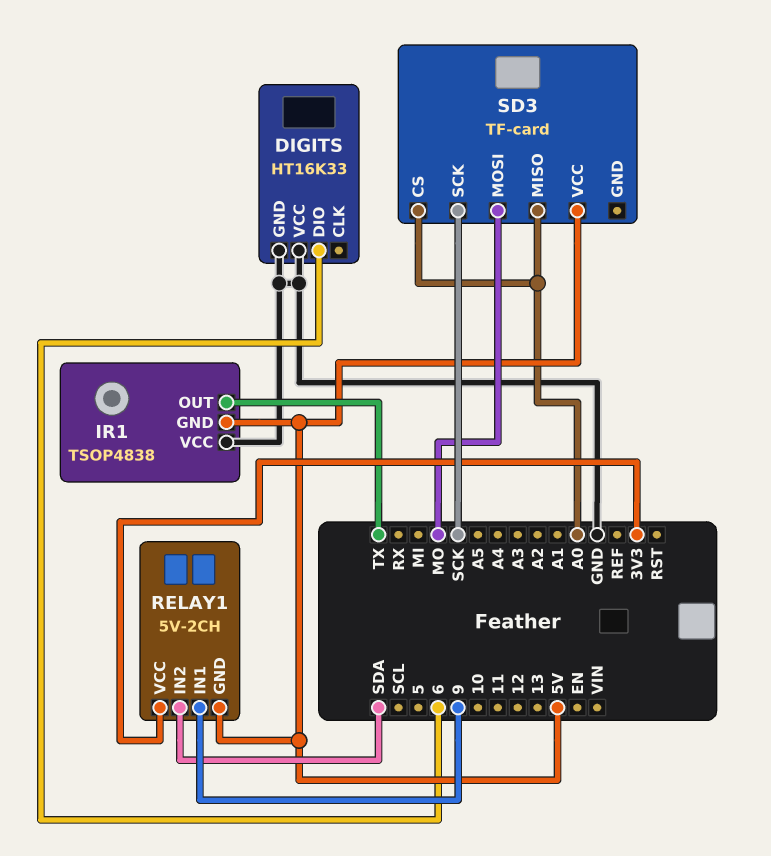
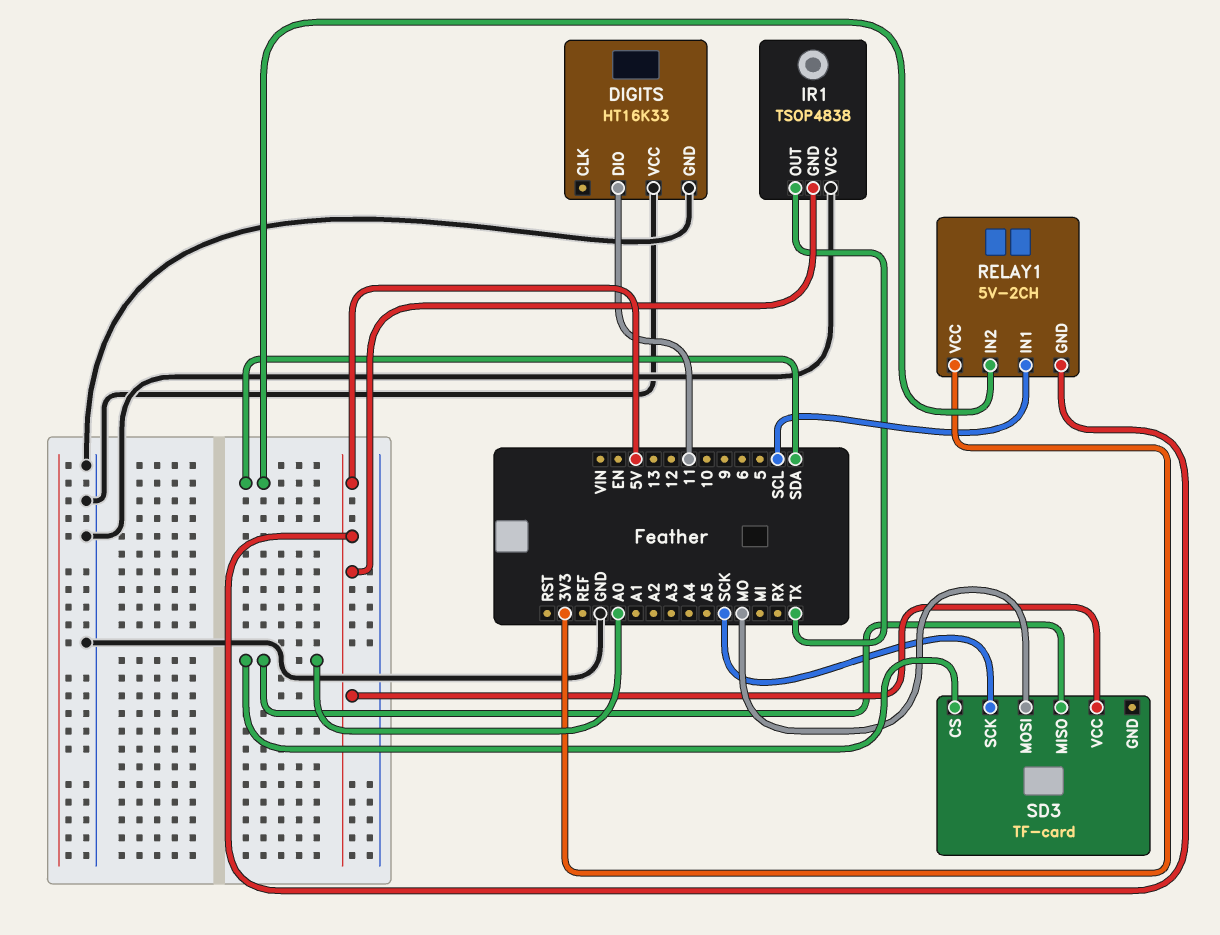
DIGITS pin DIO: 6 -> 11
RELAY1 pin IN1: 9 -> SCL

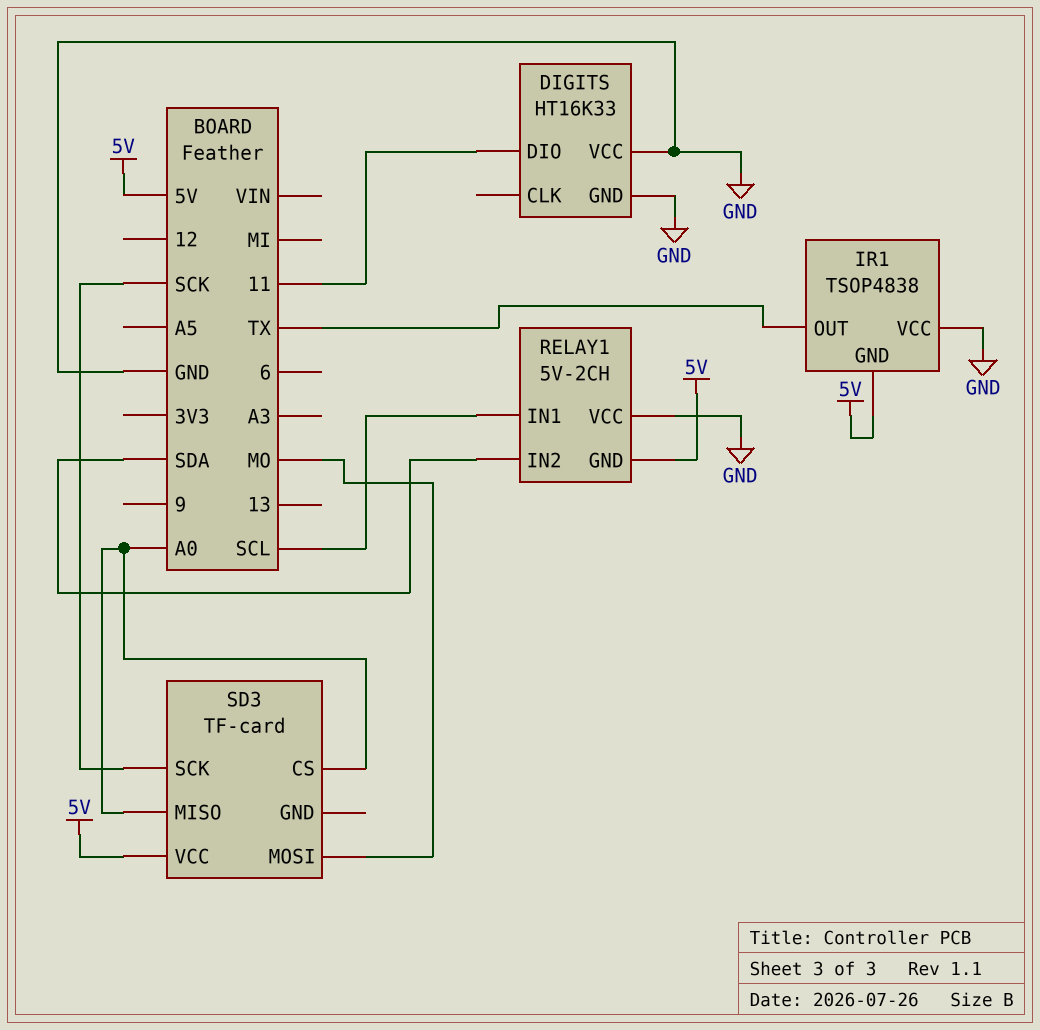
RELAY1 pin VCC: 3V3 -> GND

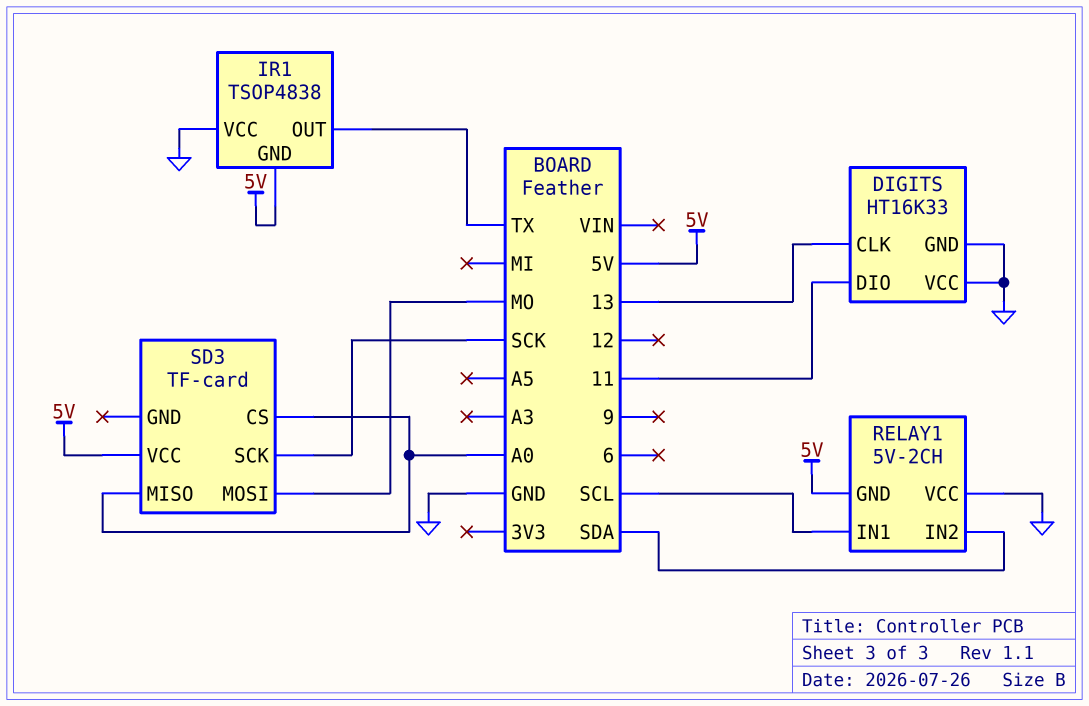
DIGITS pin CLK: none -> 13

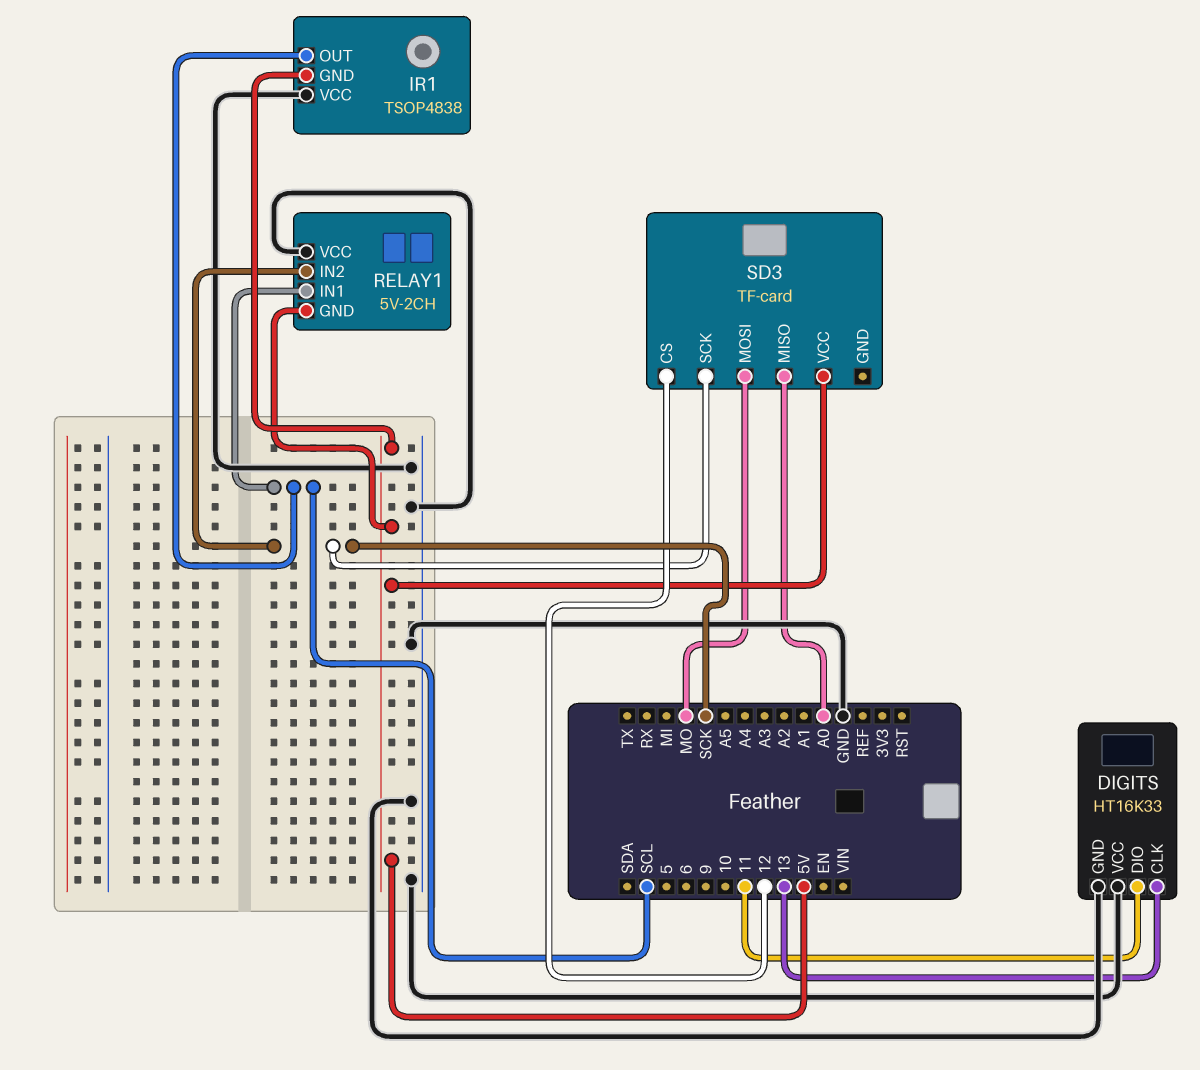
IR1 pin OUT: TX -> SCL
RELAY1 pin IN2: SDA -> SCK
SD3 pin CS: A0 -> 12

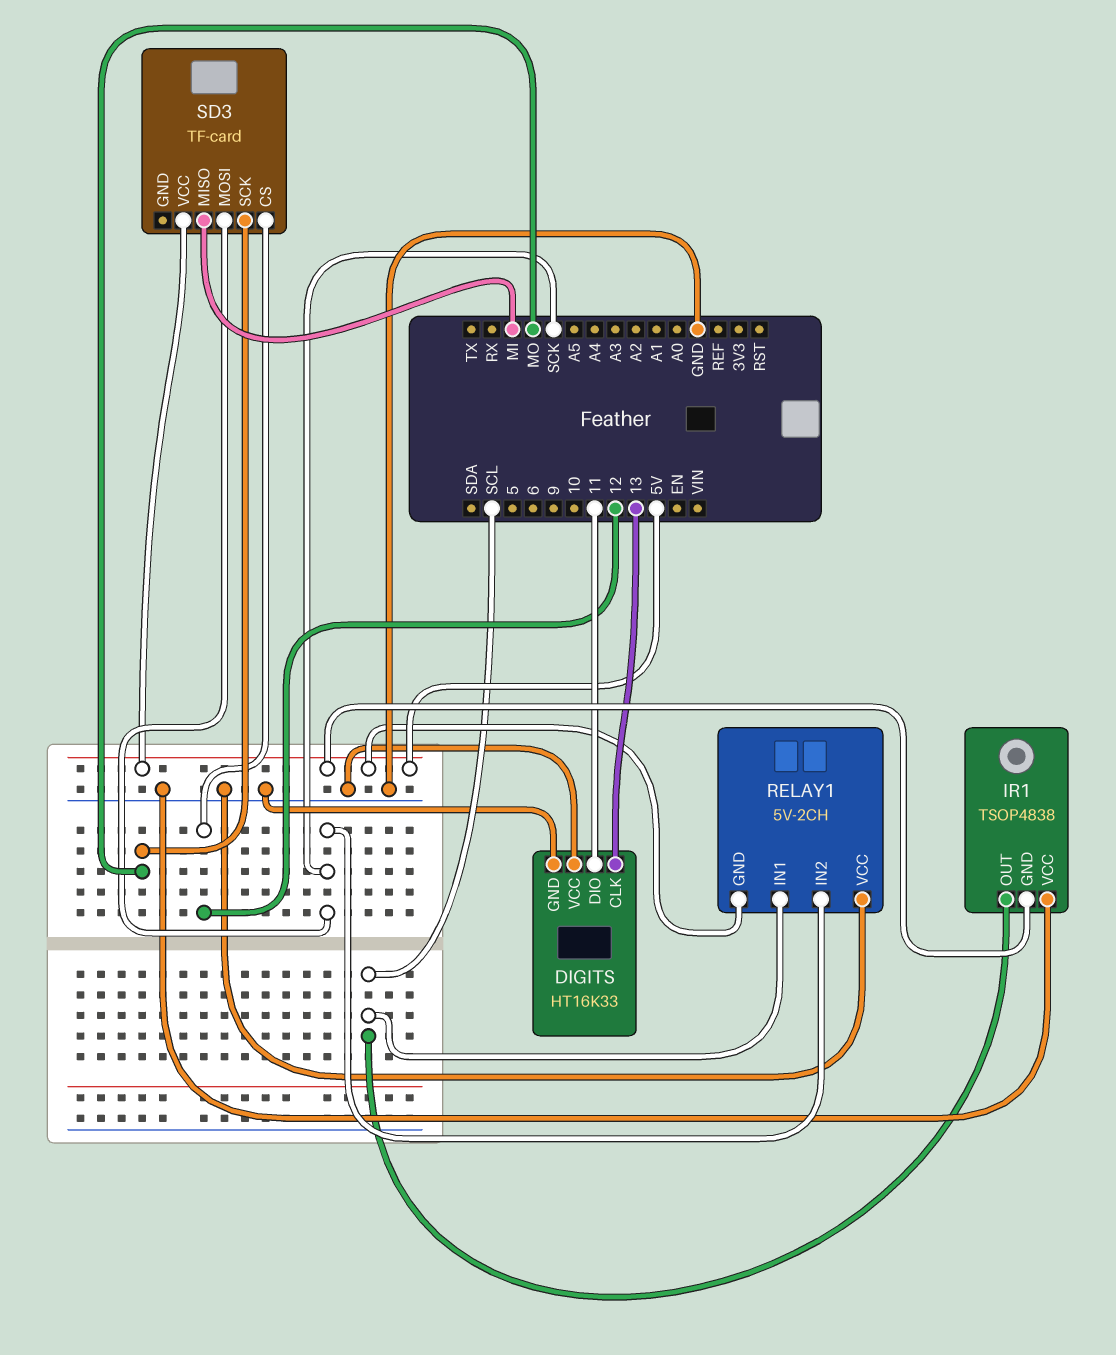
SD3 pin MISO: A0 -> MI
SD3 pin MOSI: MO -> SCK
SD3 pin SCK: SCK -> MO

